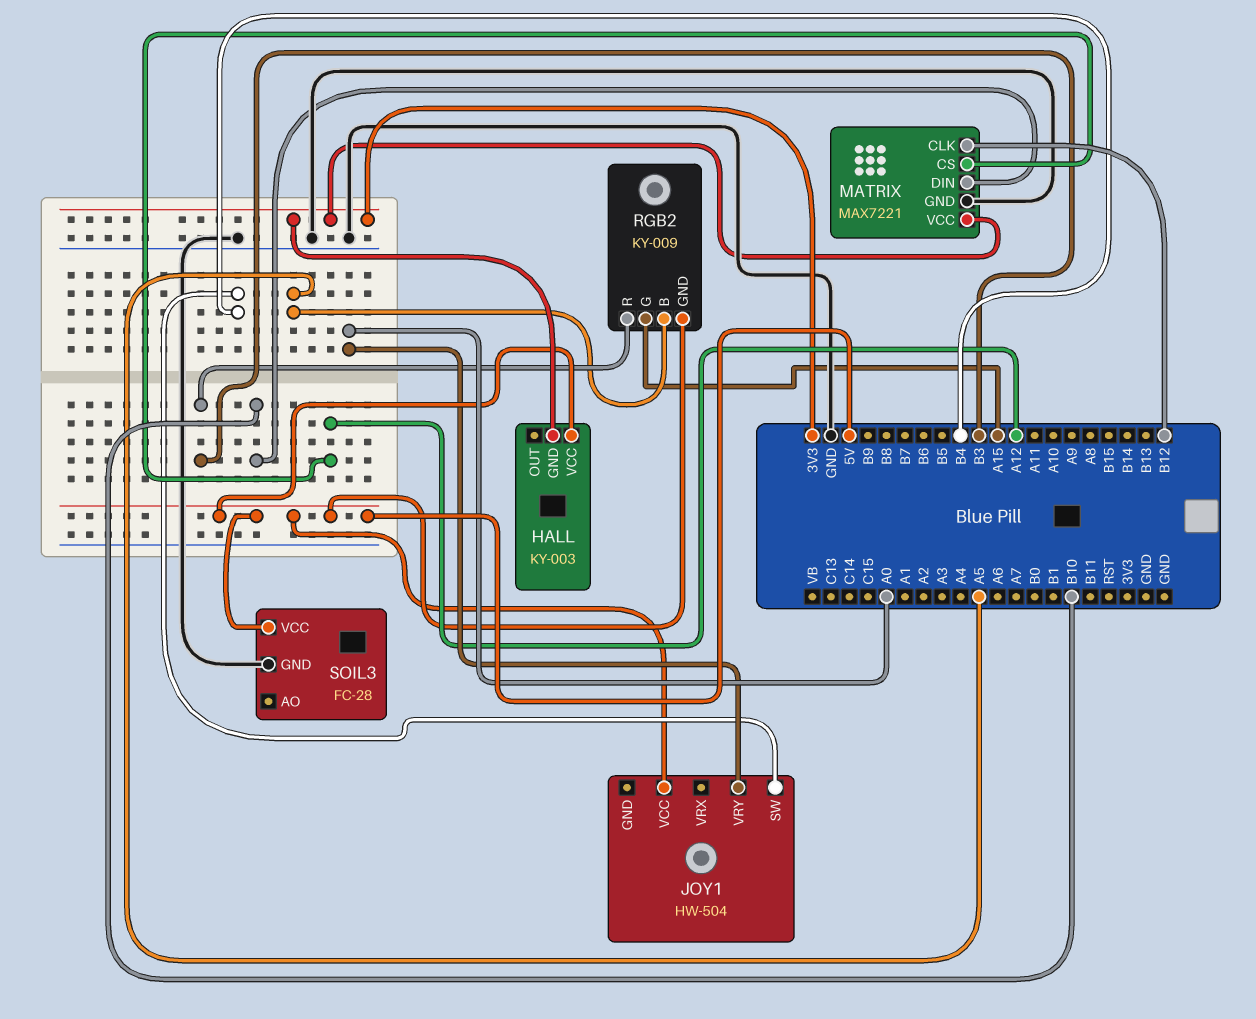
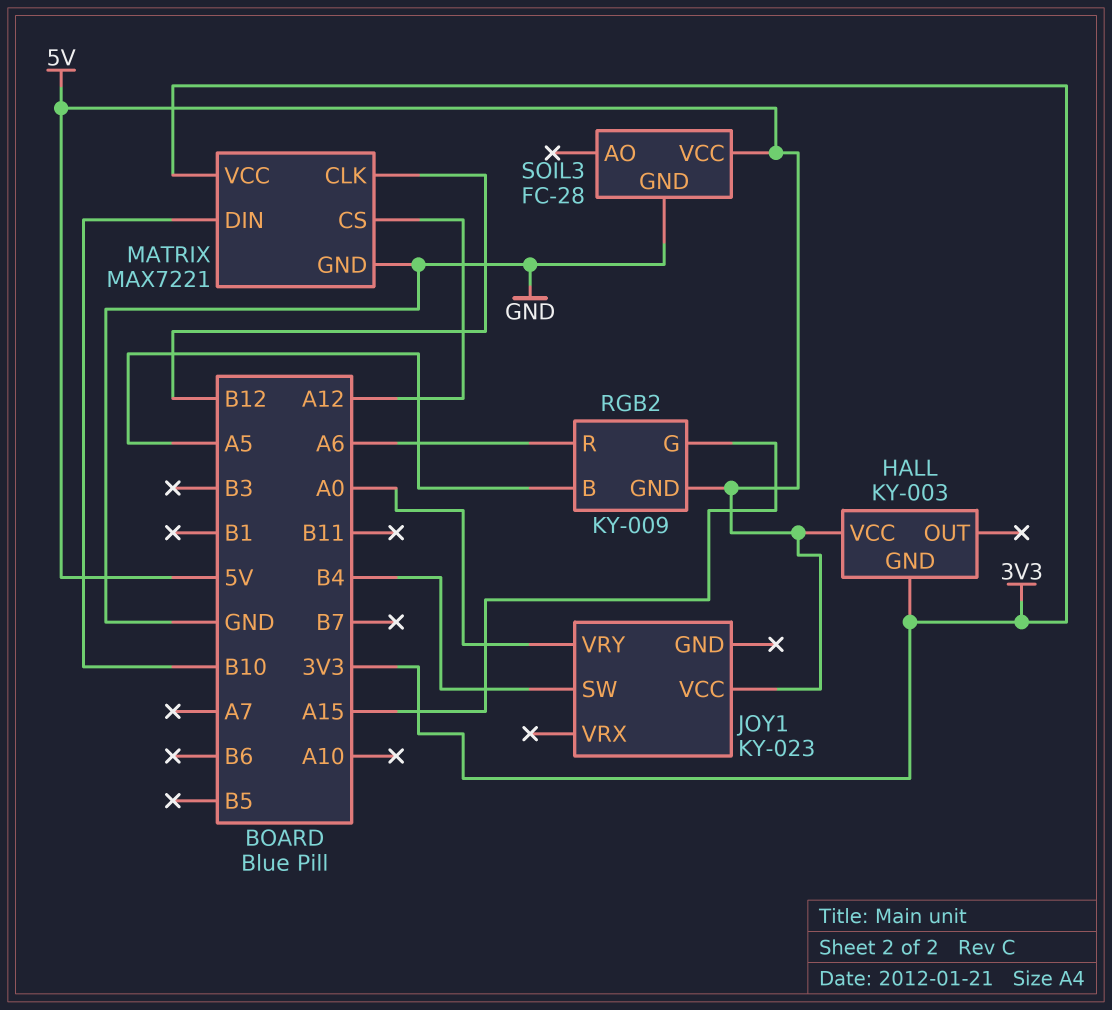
JOY1: HW-504 -> KY-023
RGB2 pin R: B3 -> A6

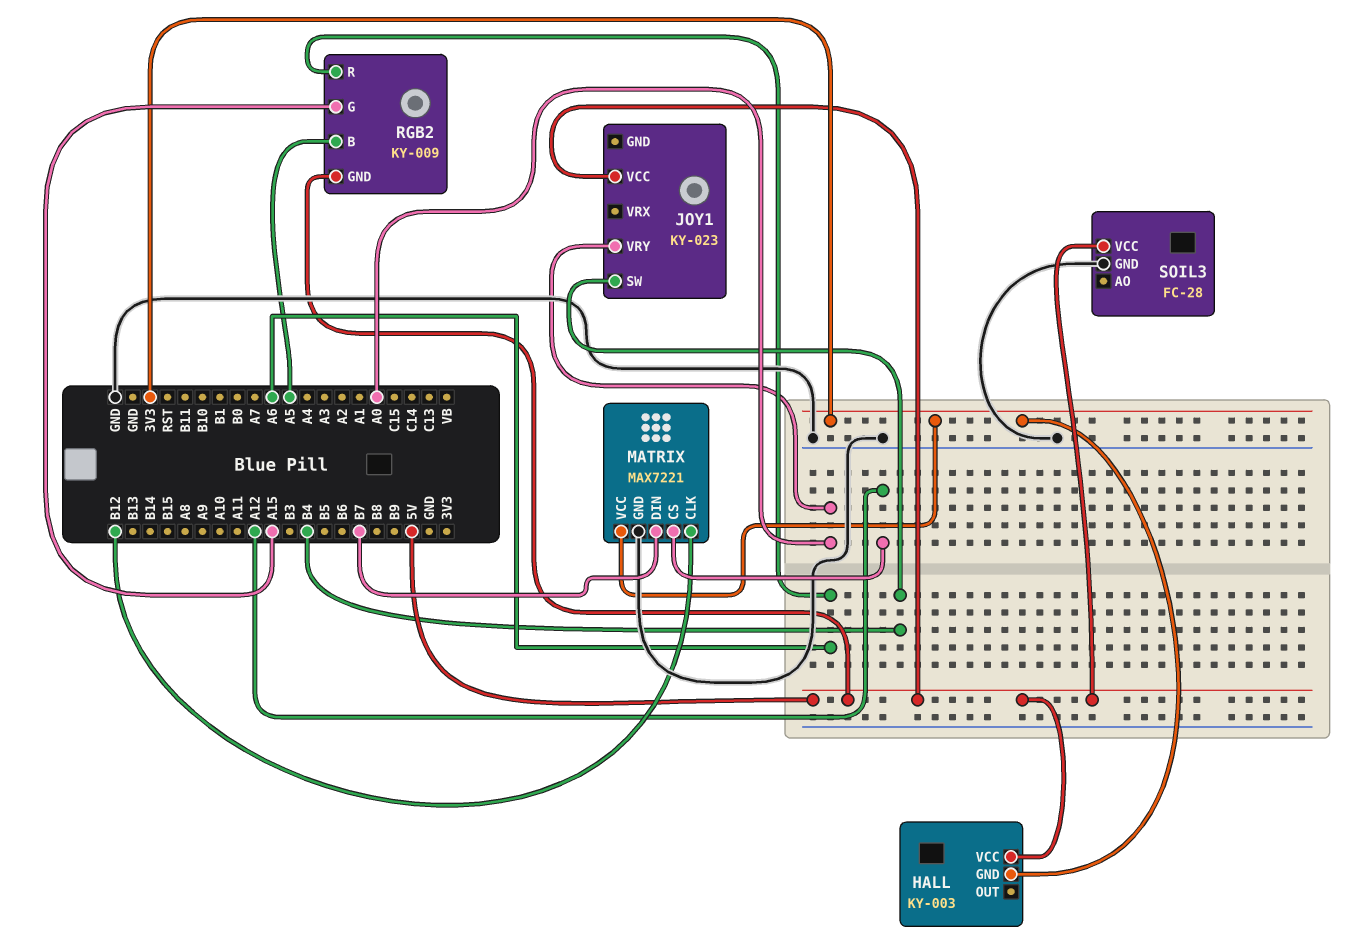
MATRIX pin DIN: B10 -> B7

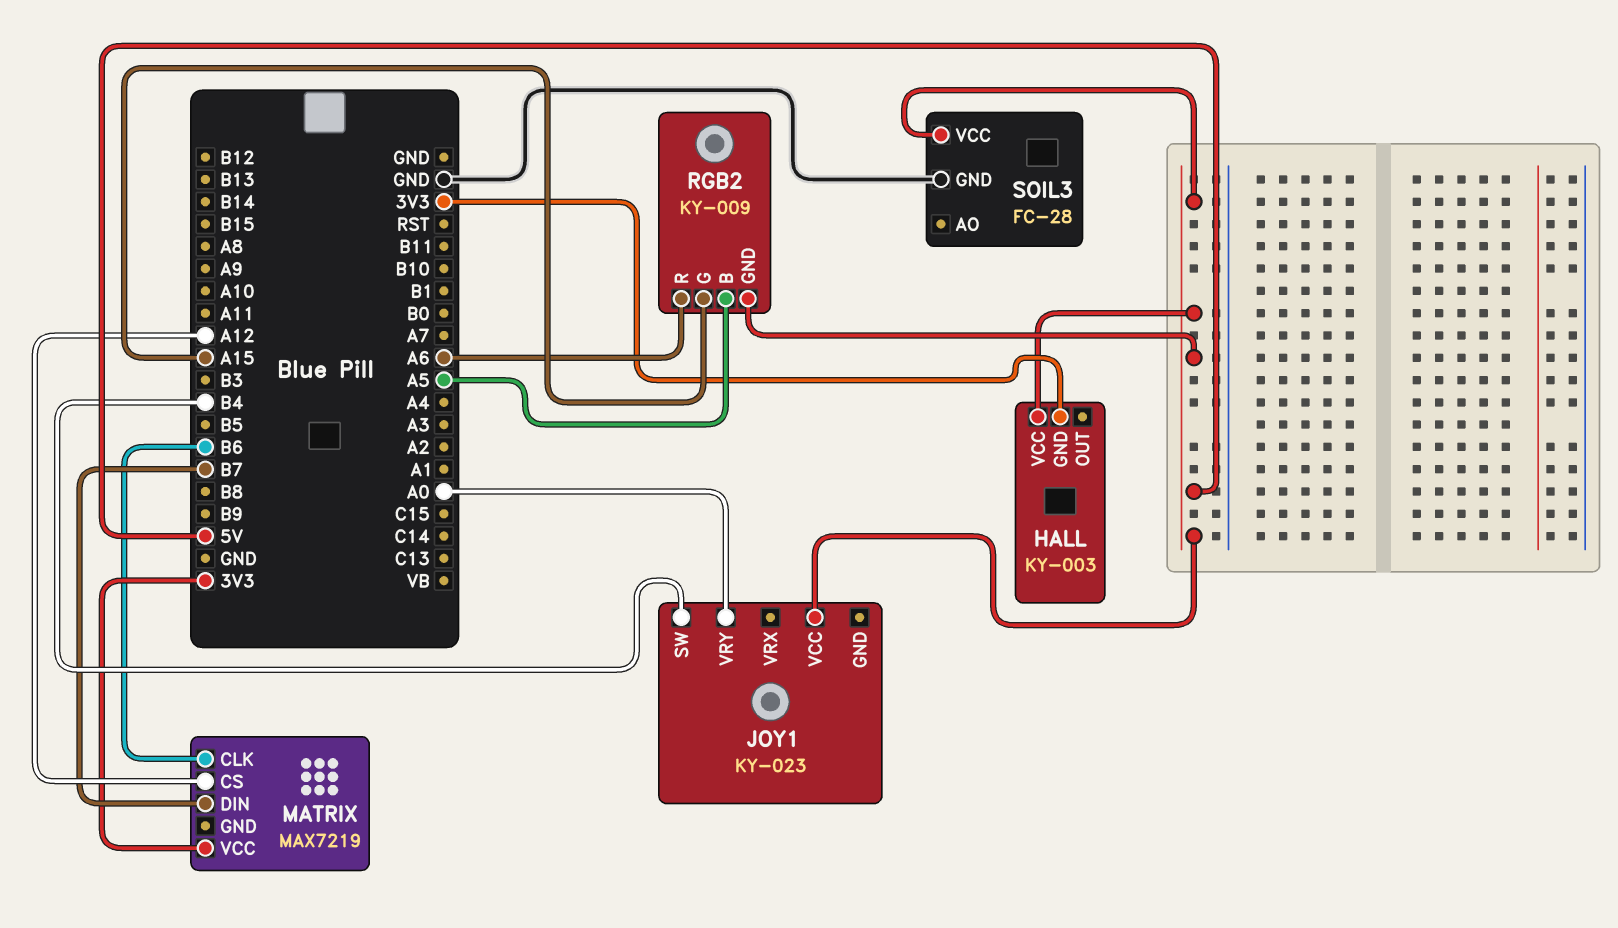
MATRIX: MAX7221 -> MAX7219
MATRIX pin CLK: B12 -> B6
MATRIX pin GND: GND -> none

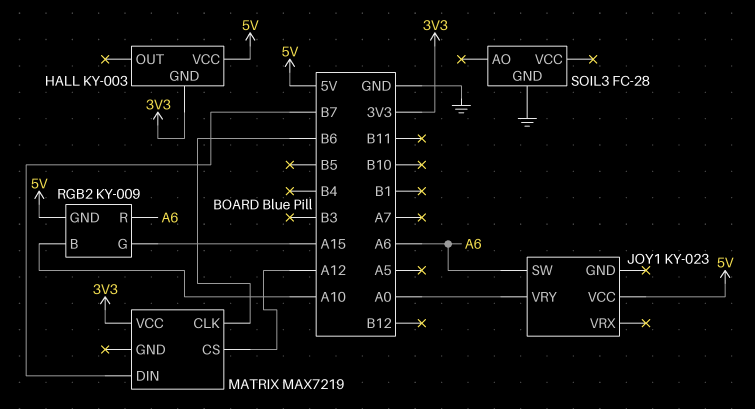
JOY1 pin SW: B4 -> A6
RGB2 pin B: A5 -> A10
SOIL3 pin VCC: 5V -> none

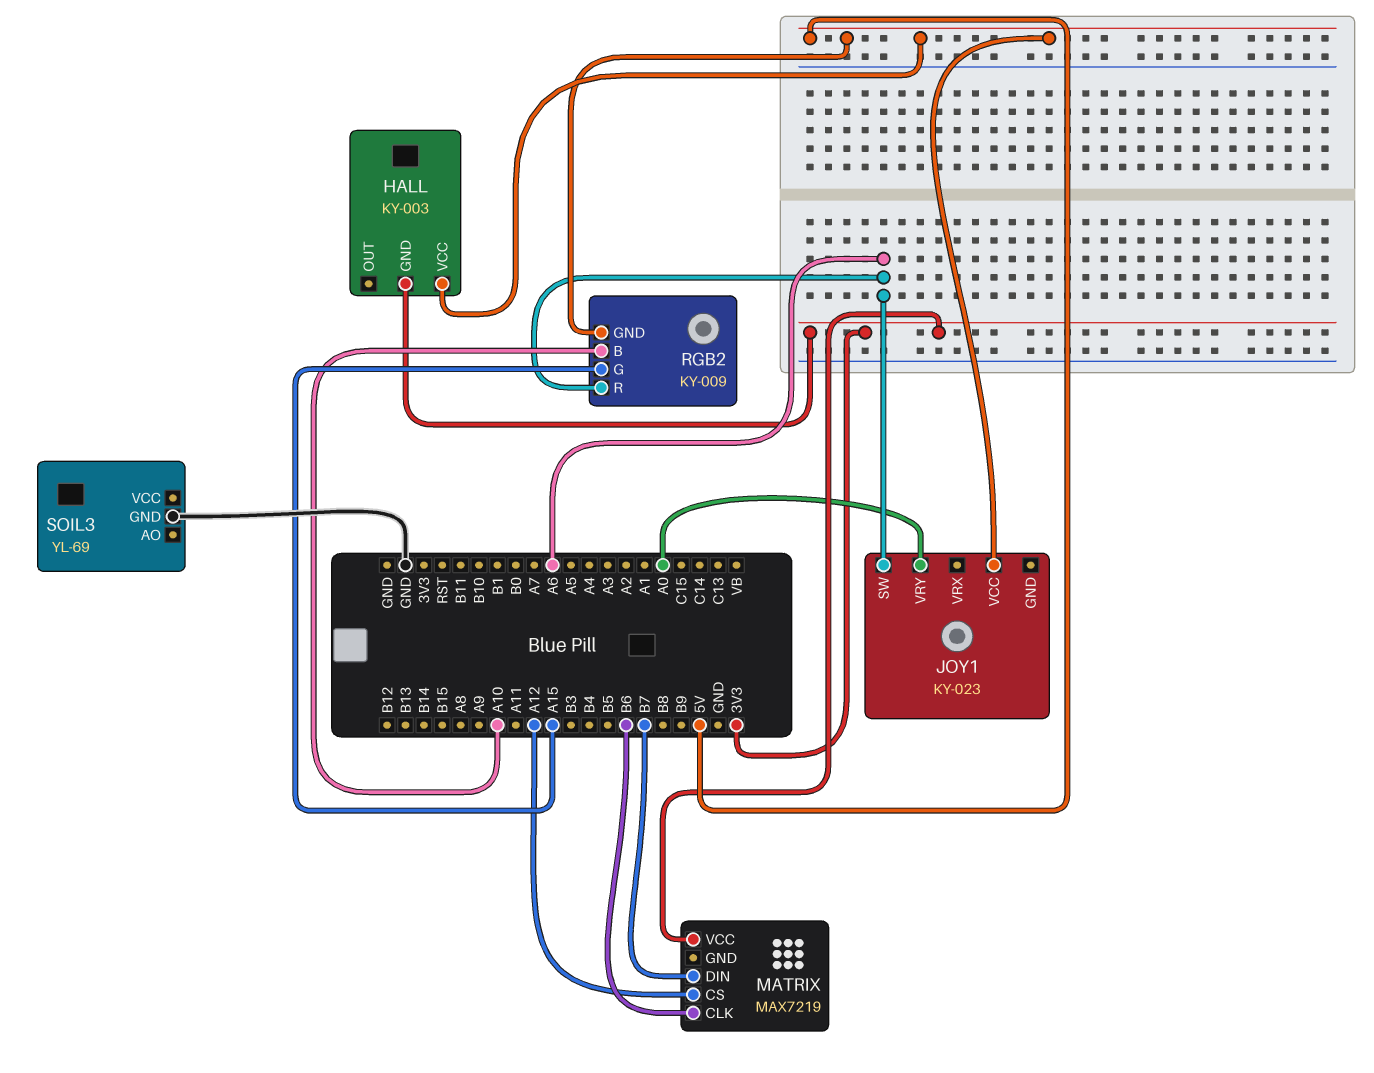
SOIL3: FC-28 -> YL-69

